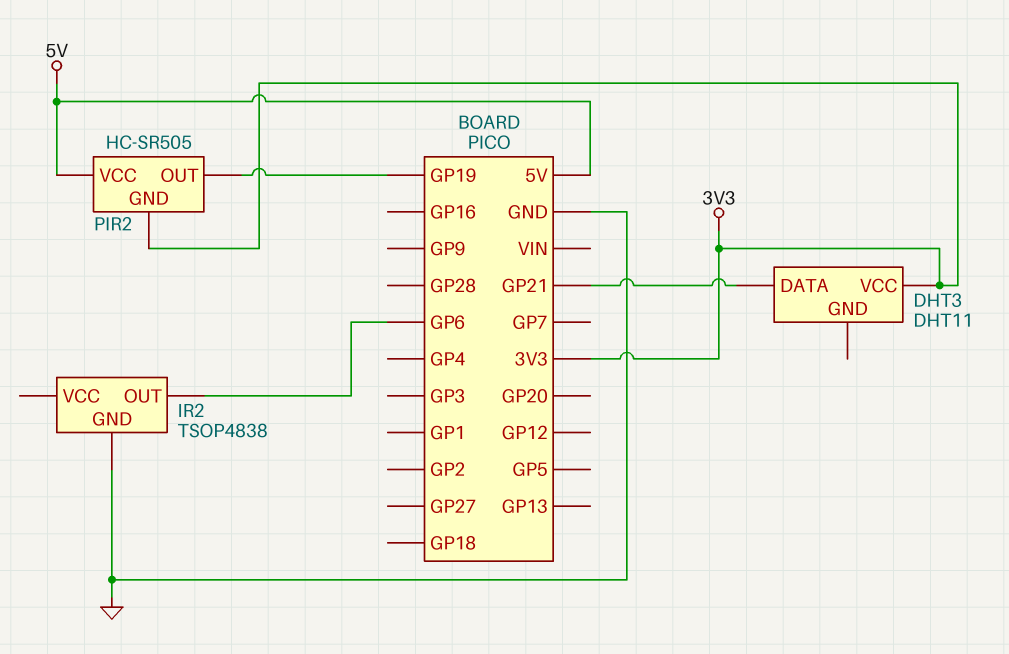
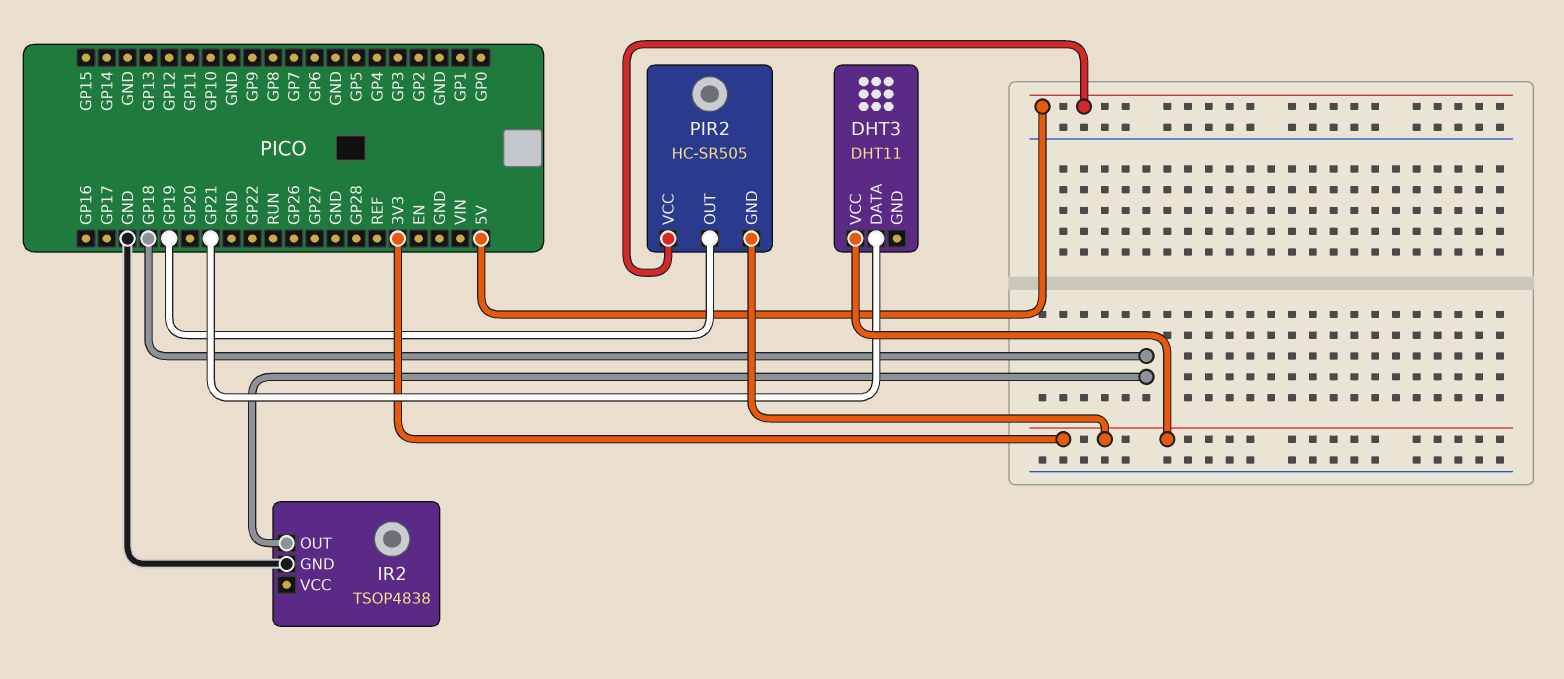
IR2 pin OUT: GP6 -> GP18

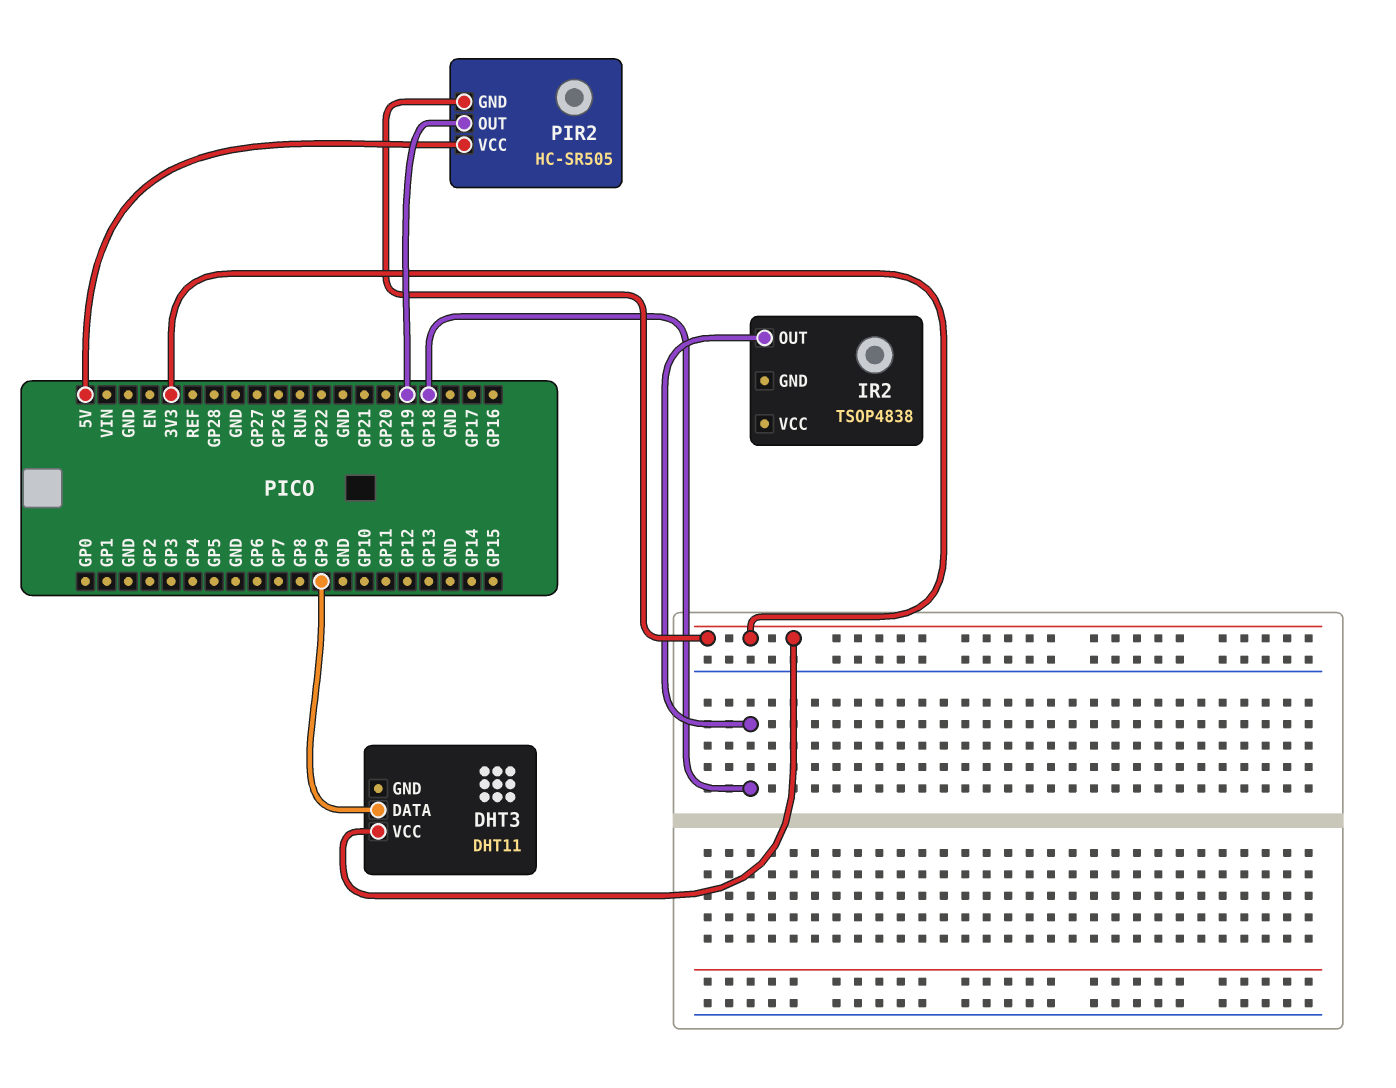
DHT3 pin DATA: GP21 -> GP9
IR2 pin GND: GND -> none

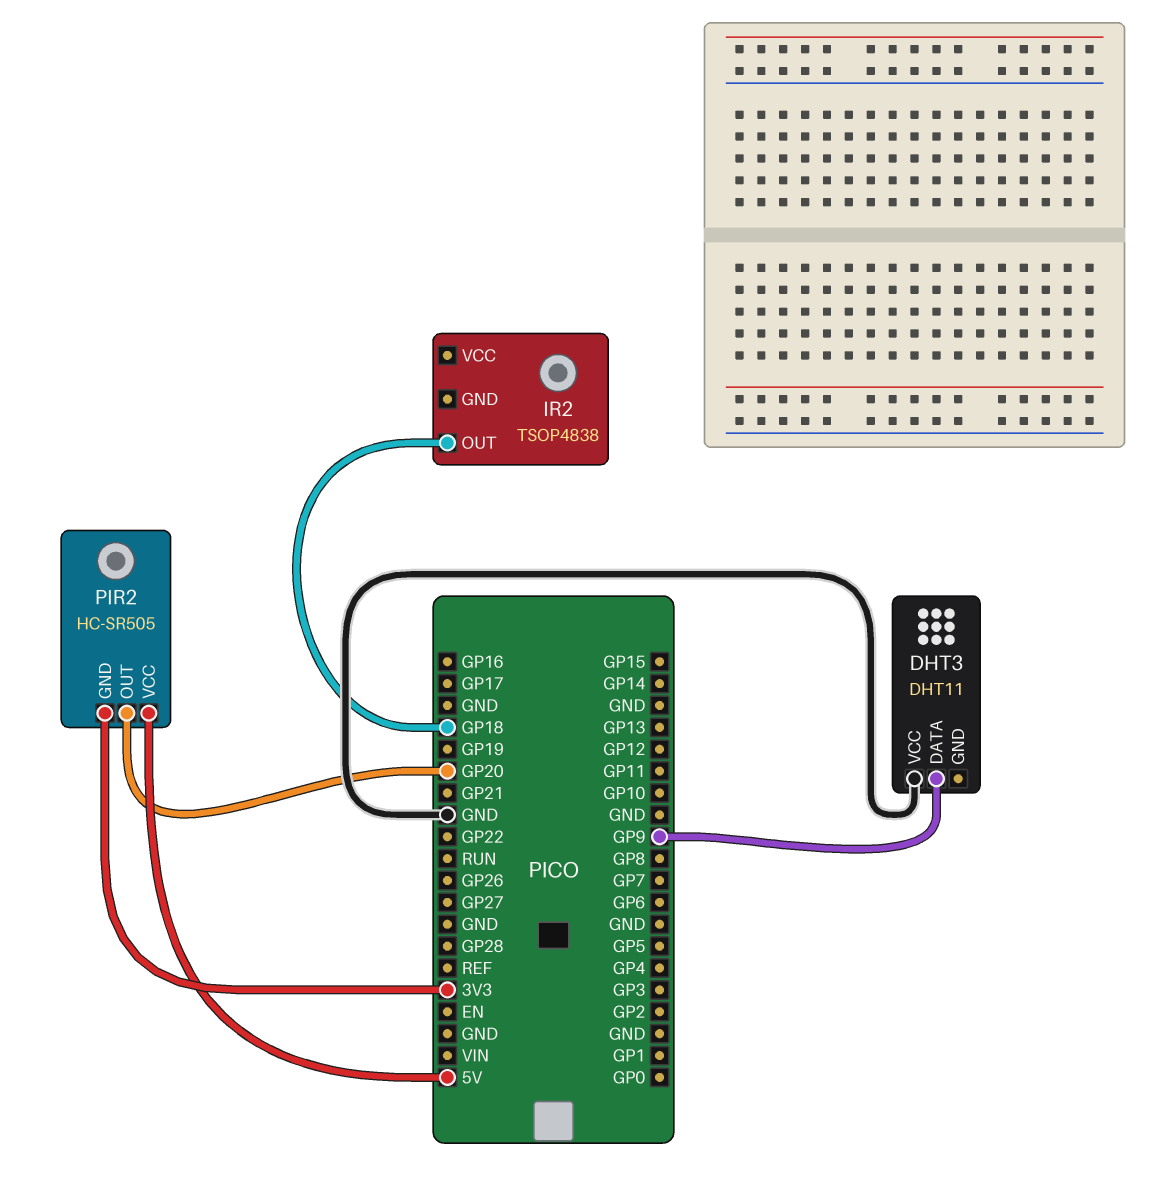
DHT3 pin VCC: 3V3 -> GND
PIR2 pin OUT: GP19 -> GP20

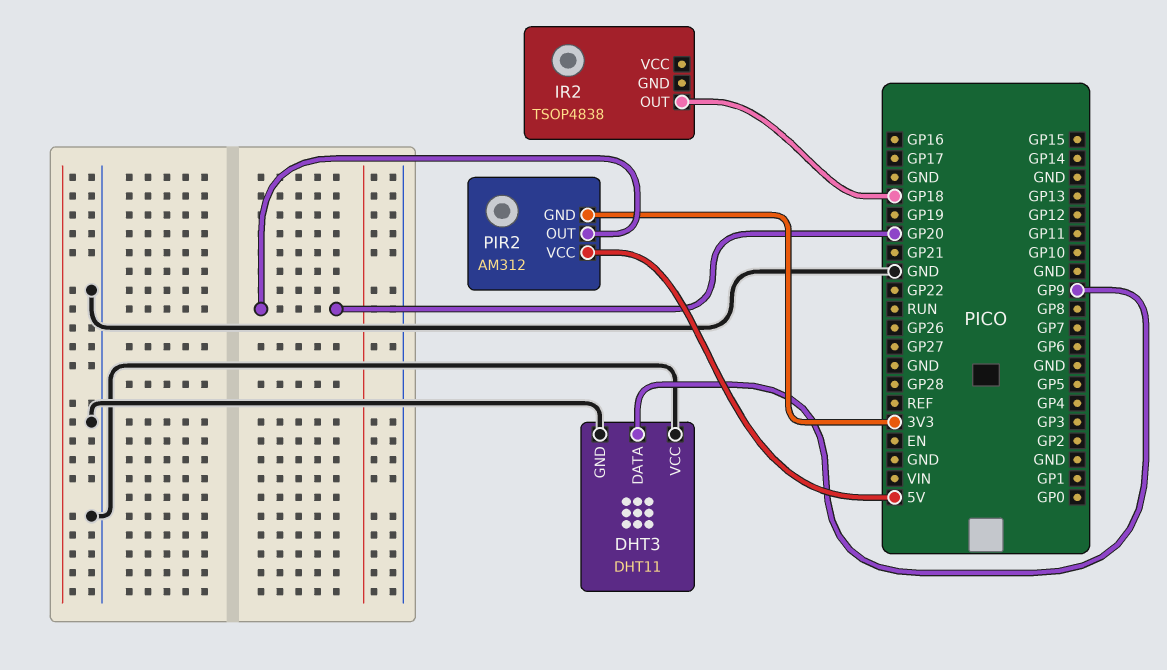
DHT3 pin GND: none -> GND
PIR2: HC-SR505 -> AM312

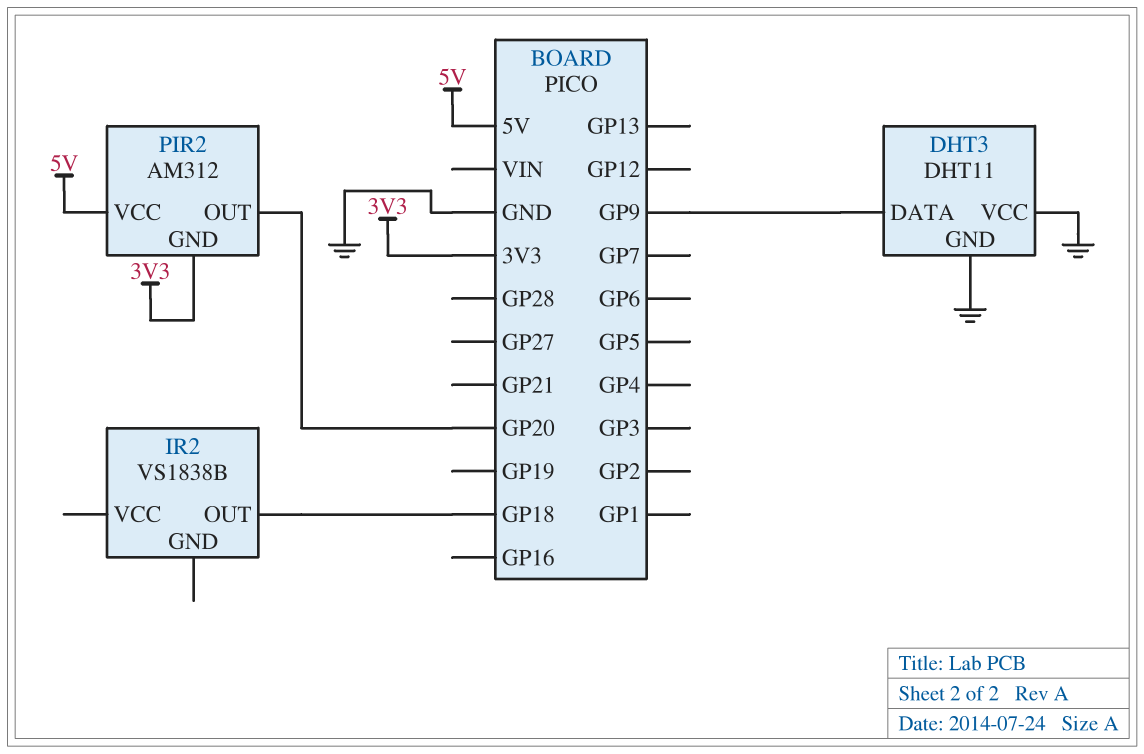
IR2: TSOP4838 -> VS1838B

